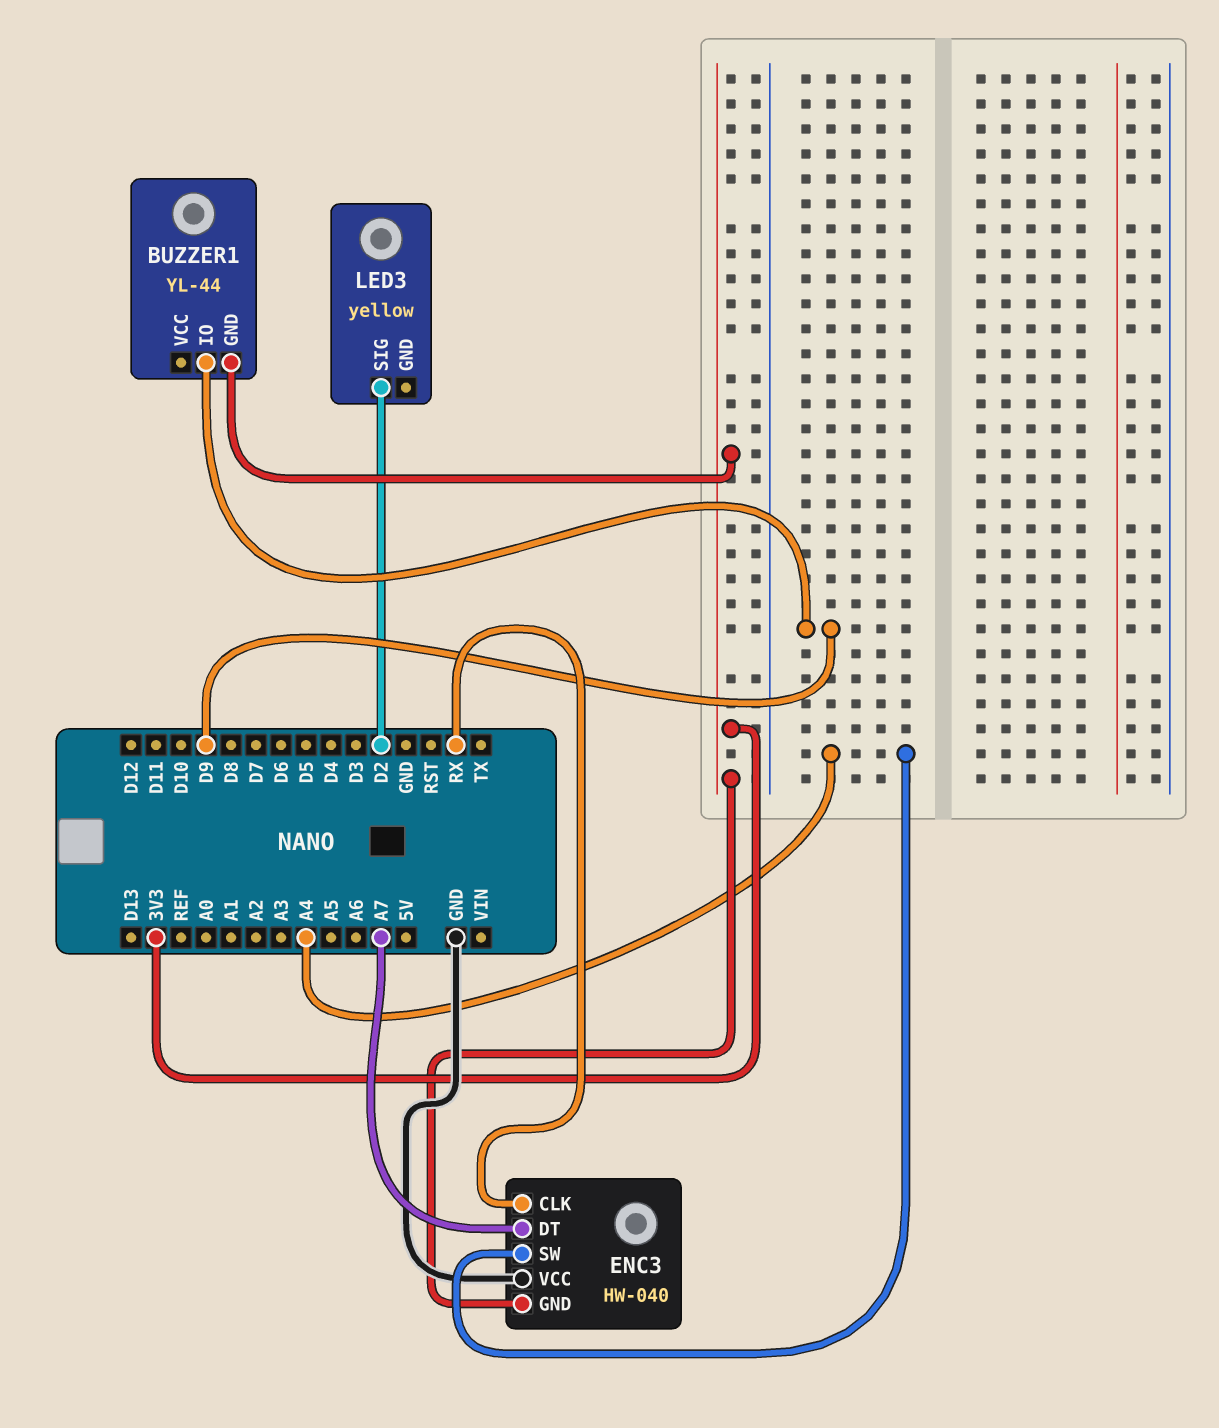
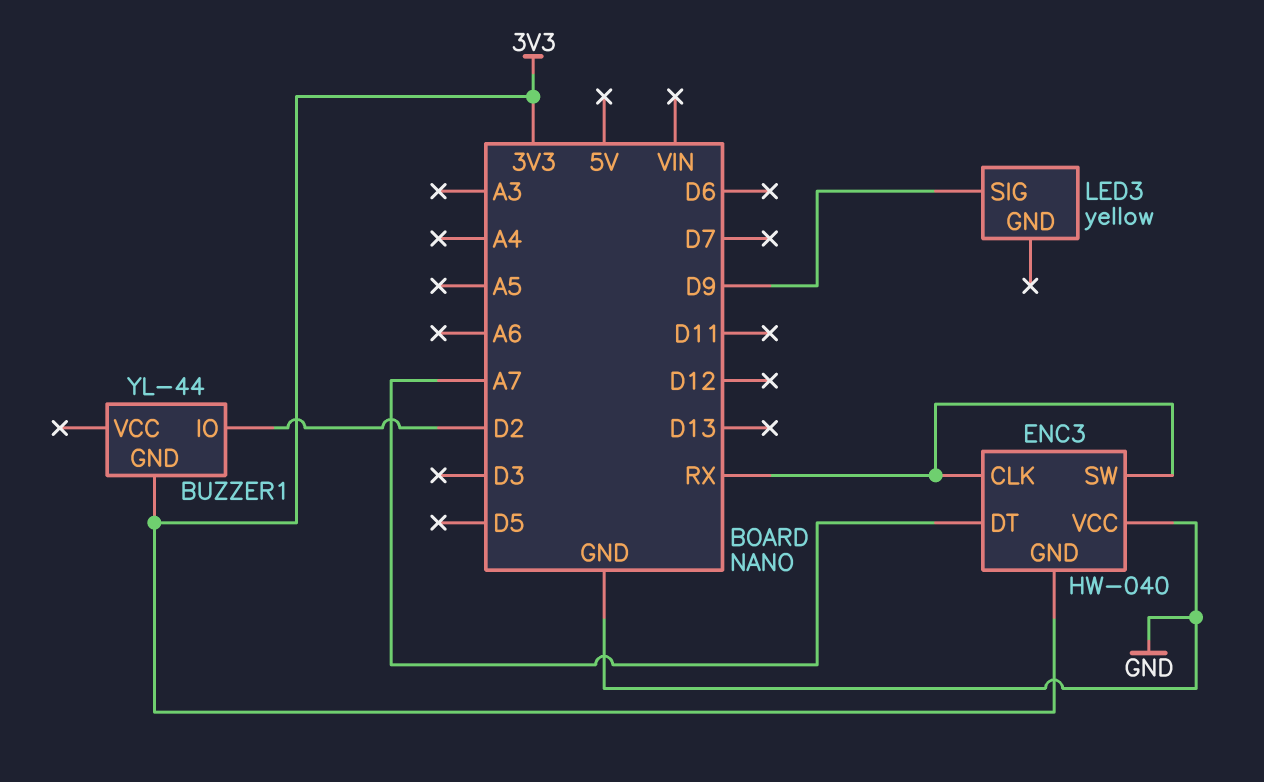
BUZZER1 pin IO: D9 -> D2
ENC3 pin SW: A4 -> RX
LED3 pin SIG: D2 -> D9

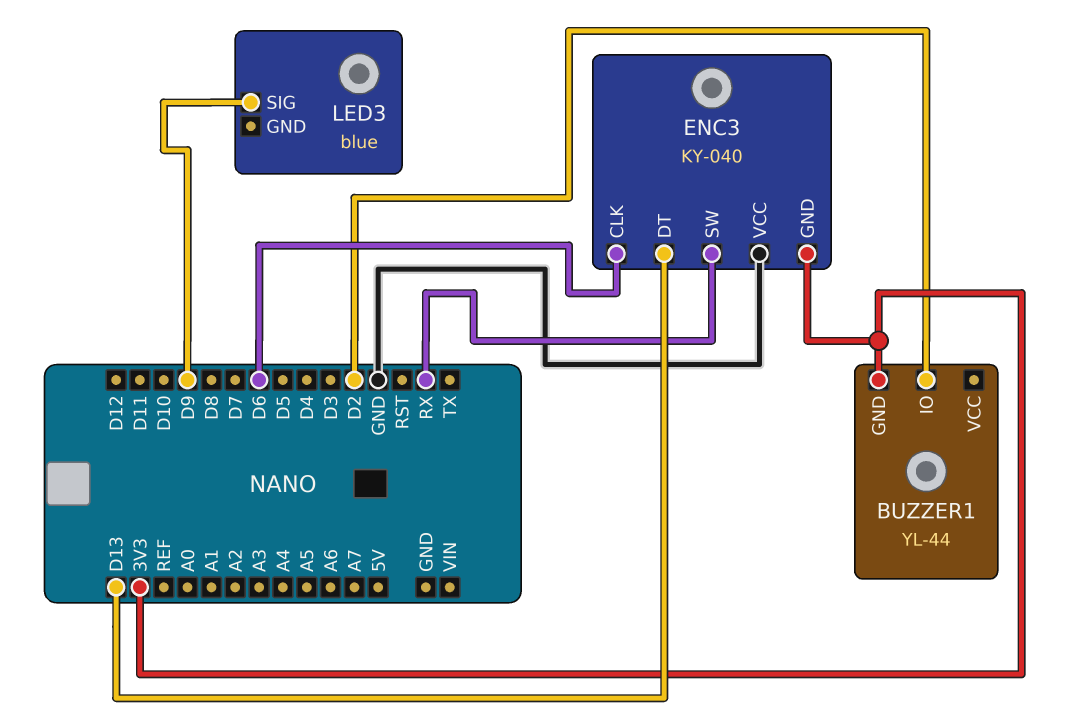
ENC3: HW-040 -> KY-040
ENC3 pin CLK: RX -> D6
ENC3 pin DT: A7 -> D13
LED3: yellow -> blue

